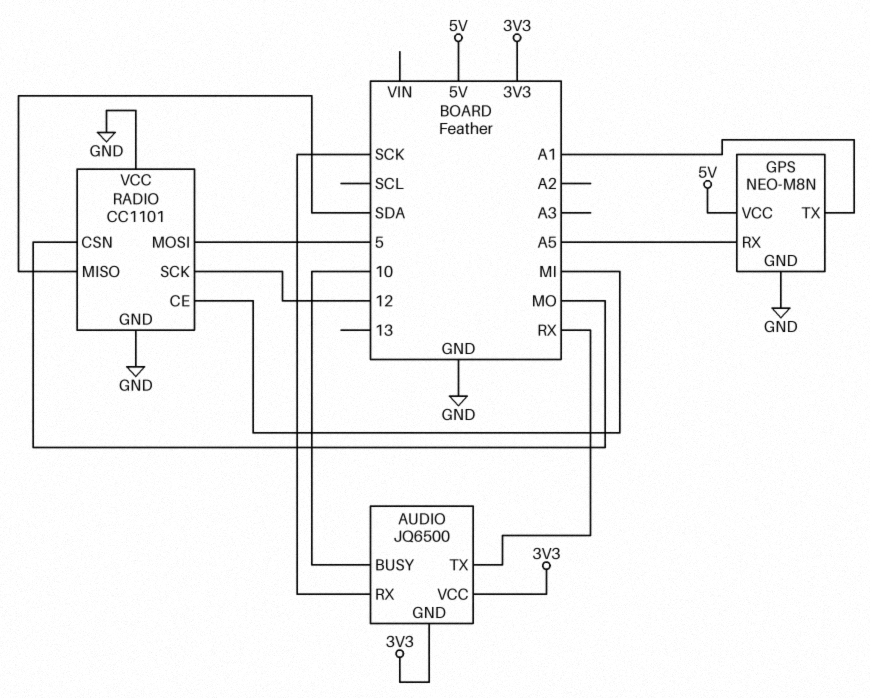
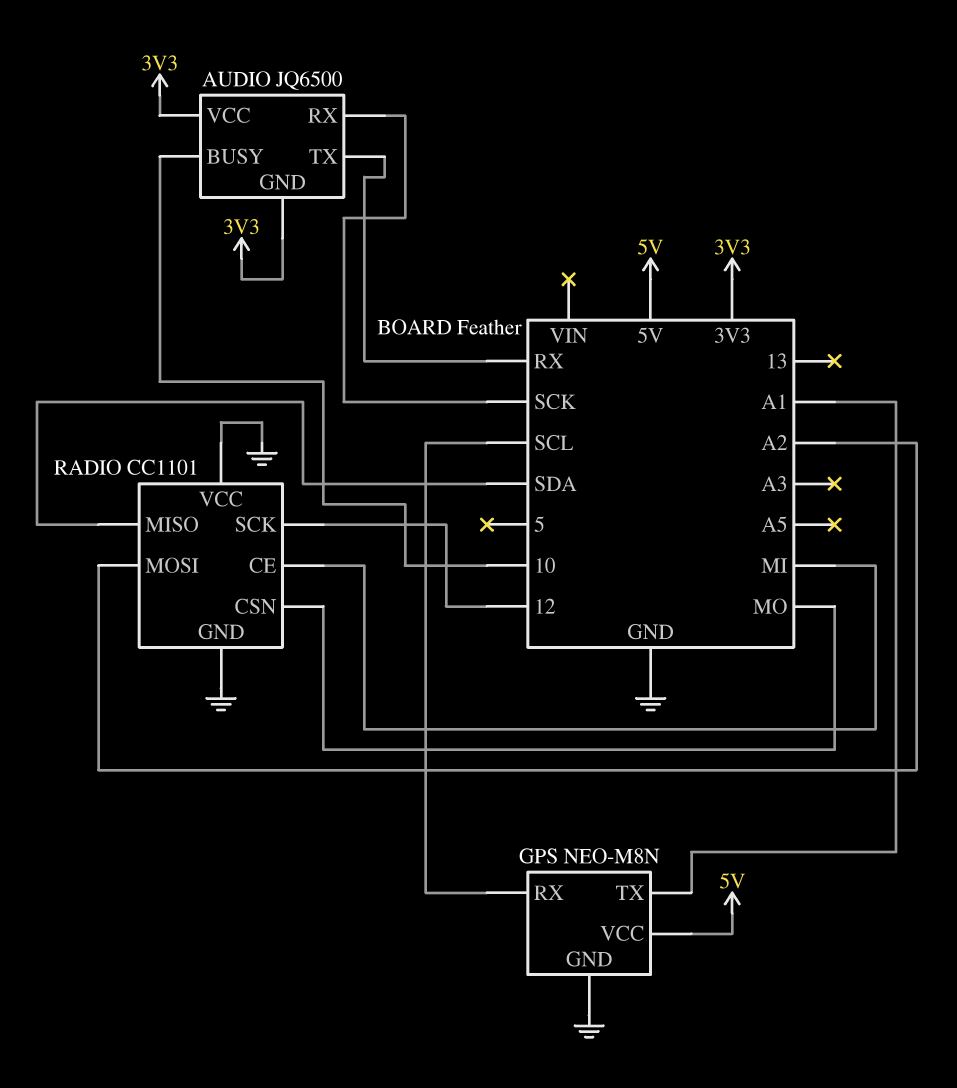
GPS pin RX: A5 -> SCL
RADIO pin MOSI: 5 -> A2

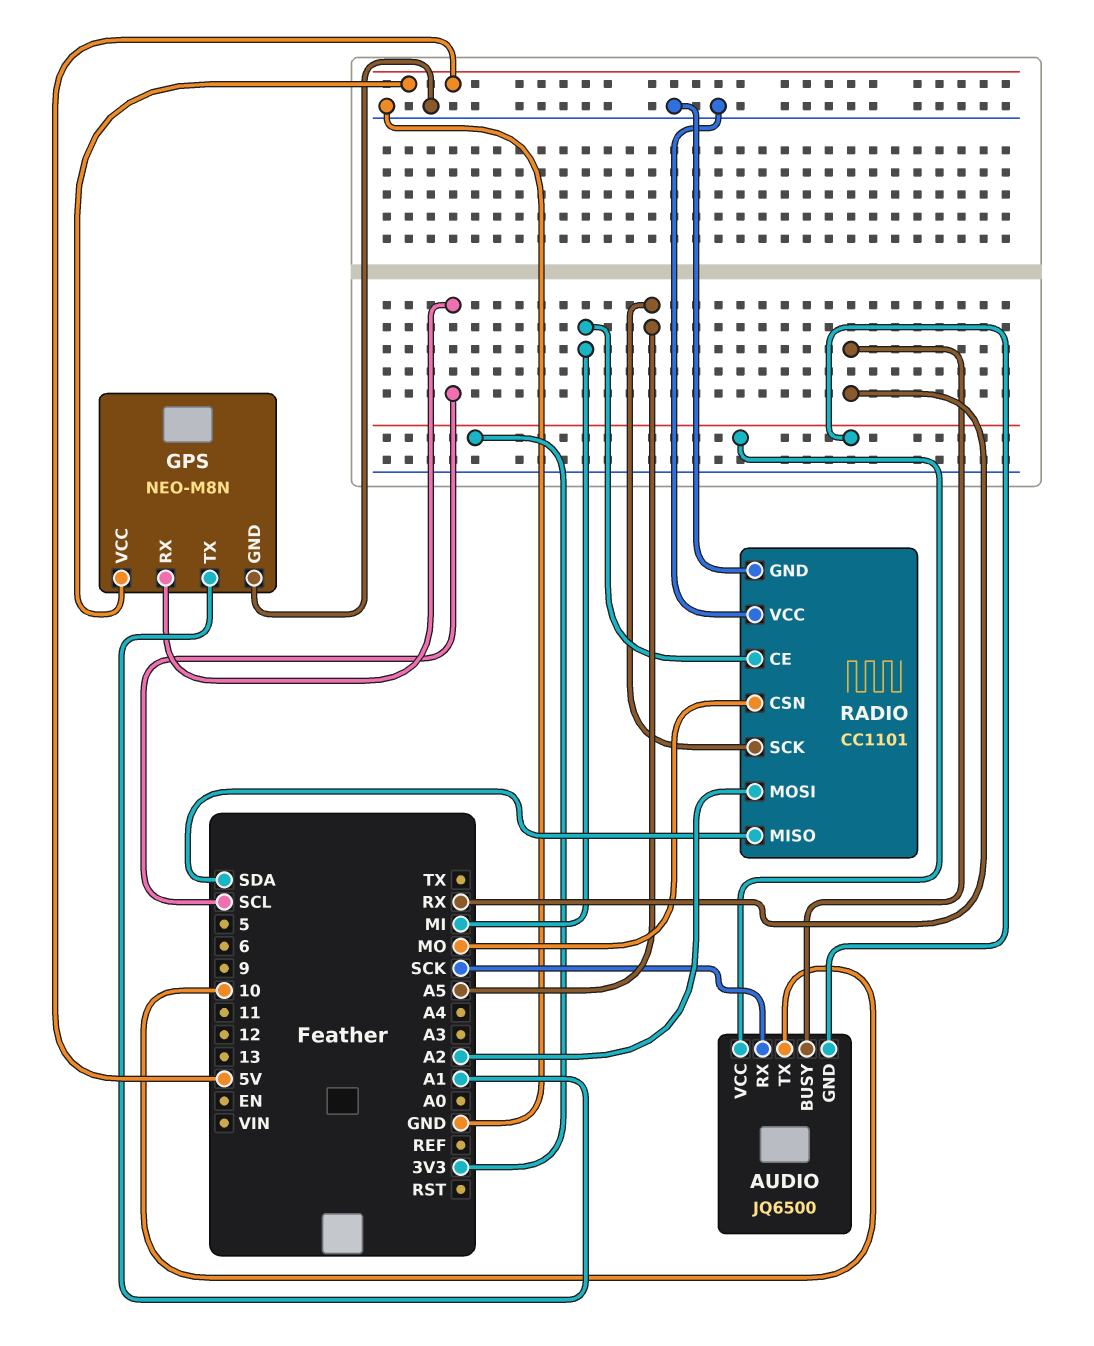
AUDIO pin BUSY: 10 -> RX
AUDIO pin TX: RX -> 10
RADIO pin SCK: 12 -> A5

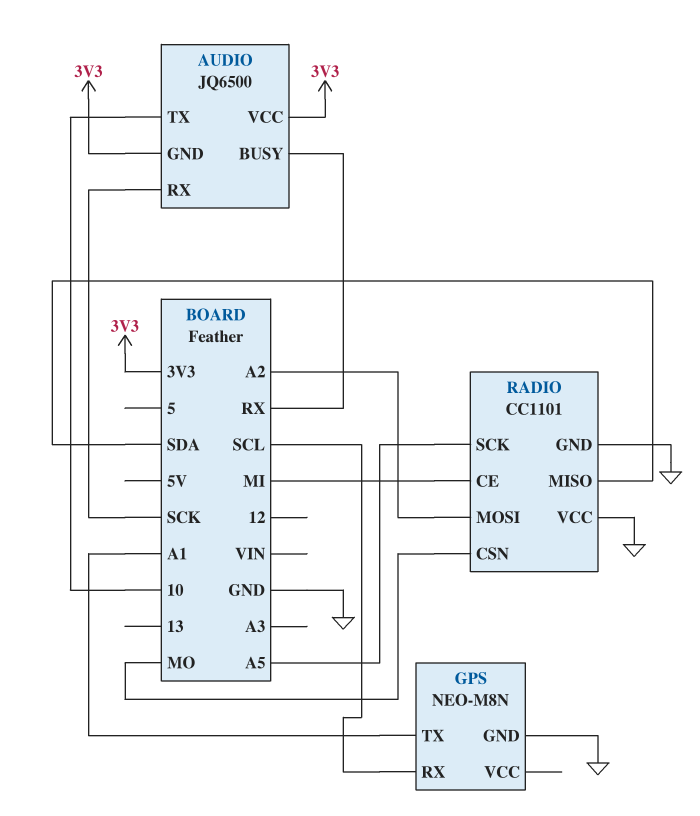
GPS pin VCC: 5V -> none

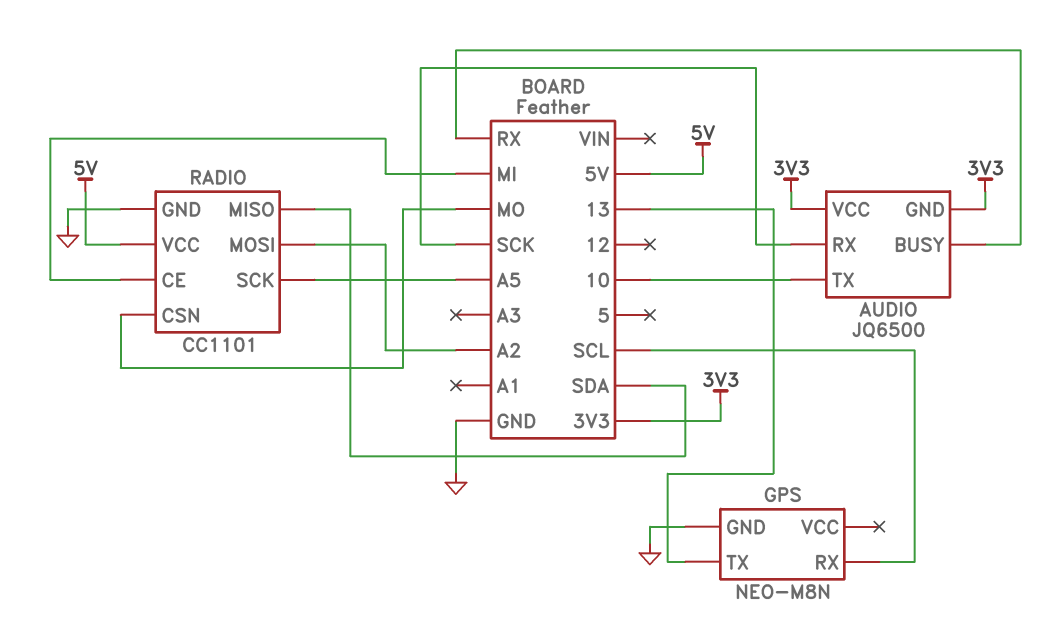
GPS pin TX: A1 -> 13
RADIO pin VCC: GND -> 5V

